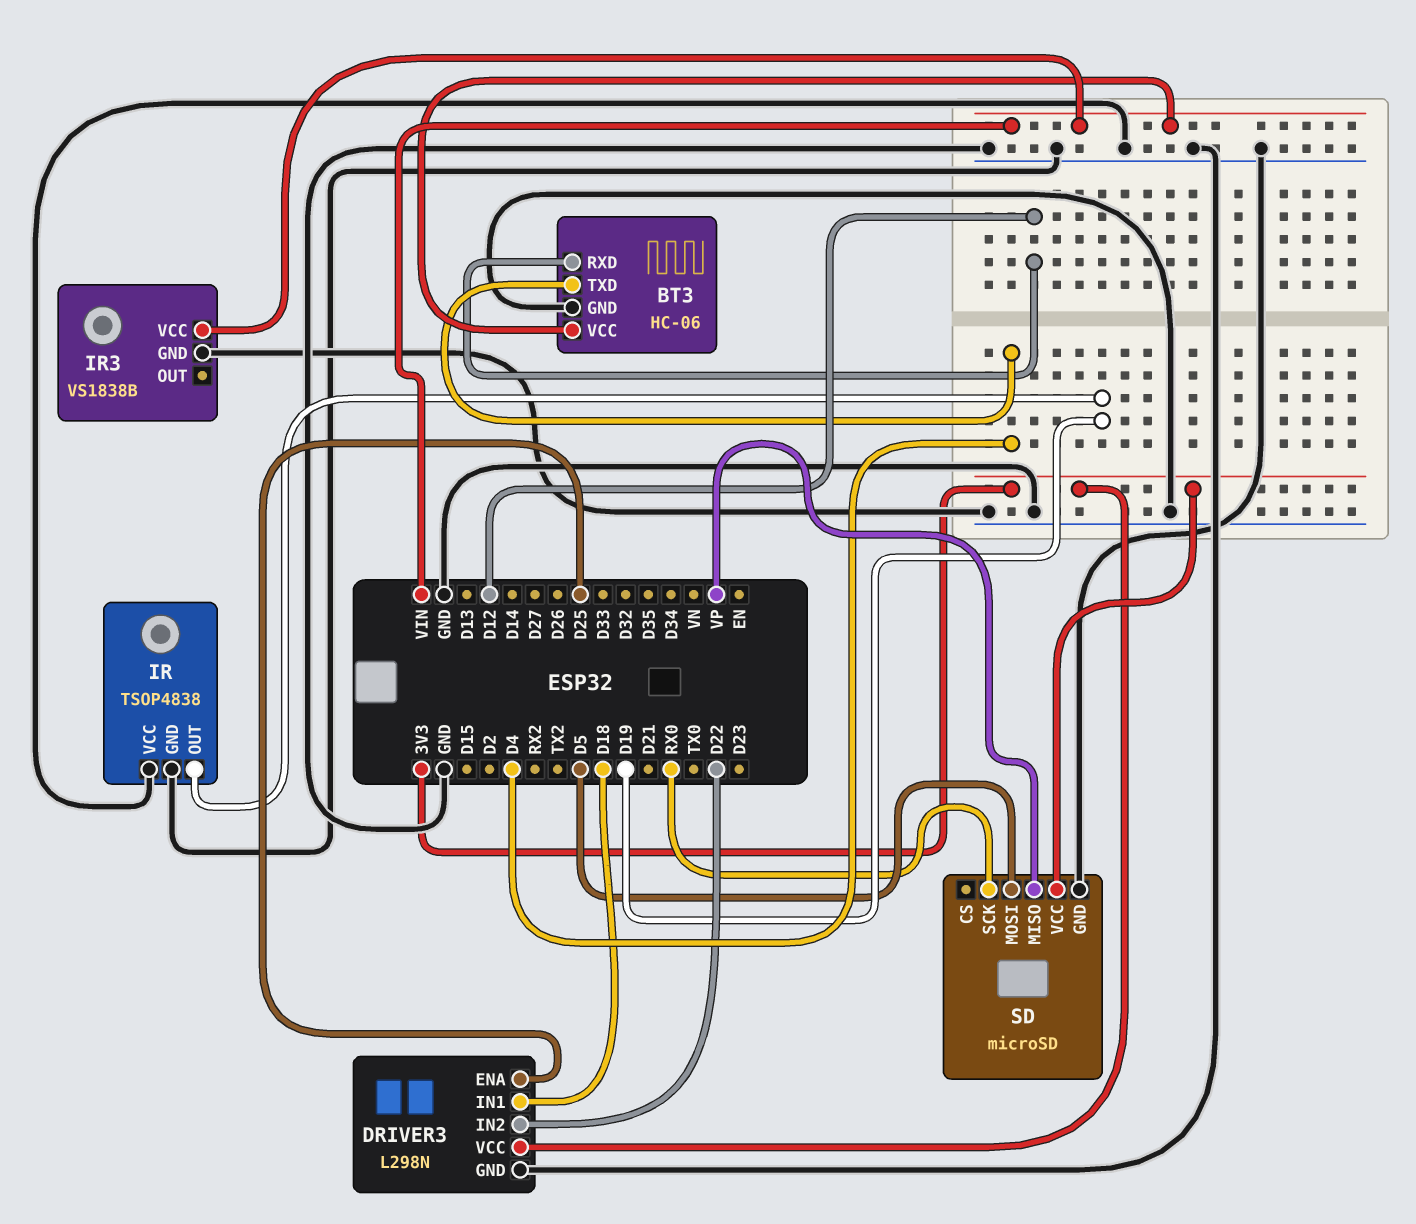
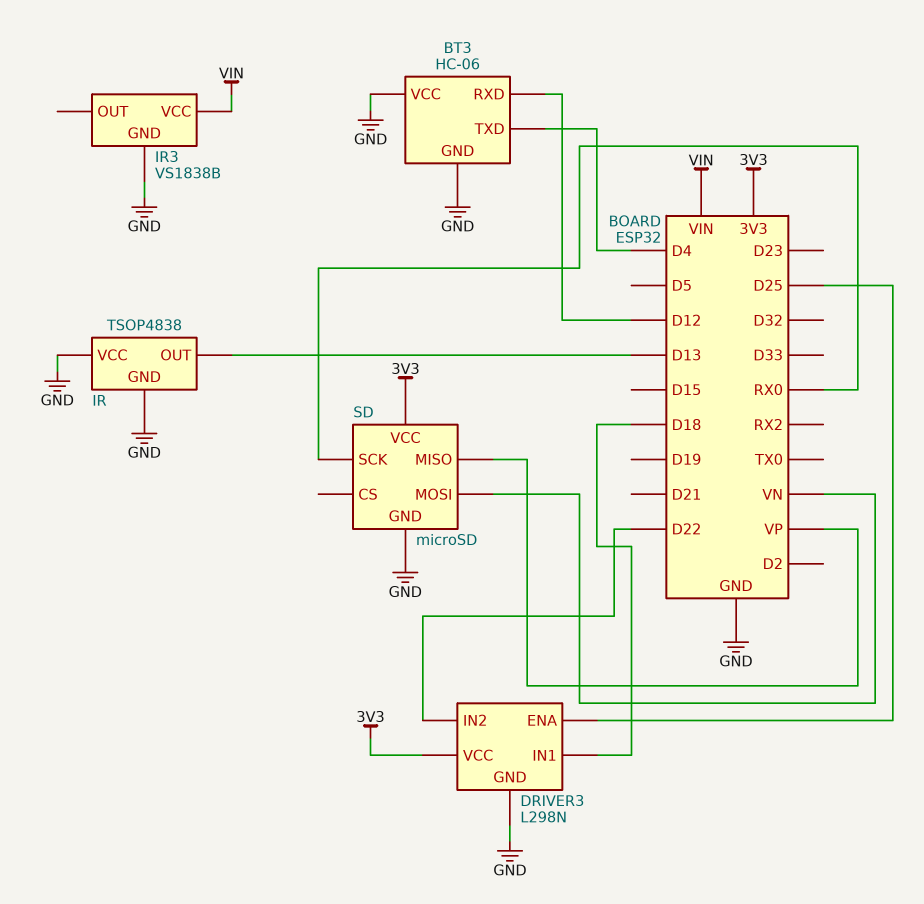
BT3 pin VCC: VIN -> GND
IR pin OUT: D19 -> D13
SD pin MOSI: D5 -> VN

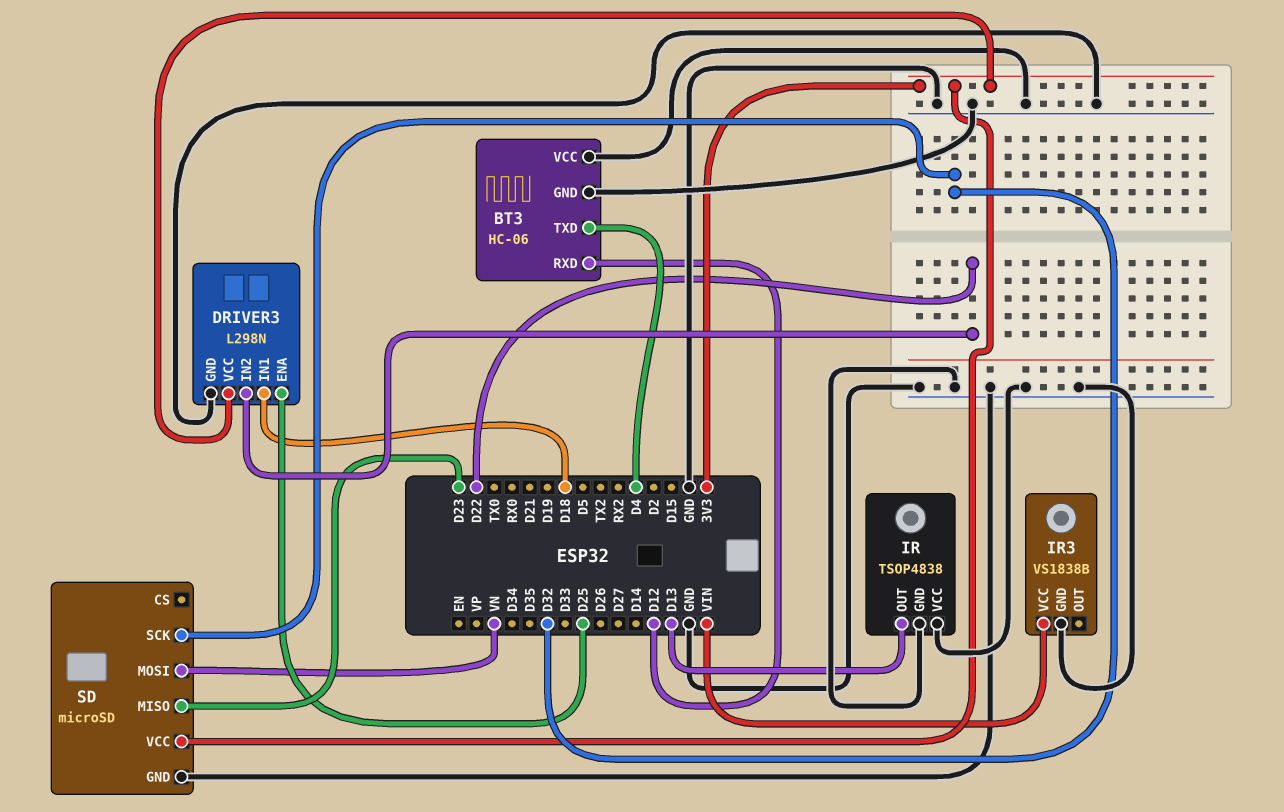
SD pin MISO: VP -> D23
SD pin SCK: RX0 -> D32

